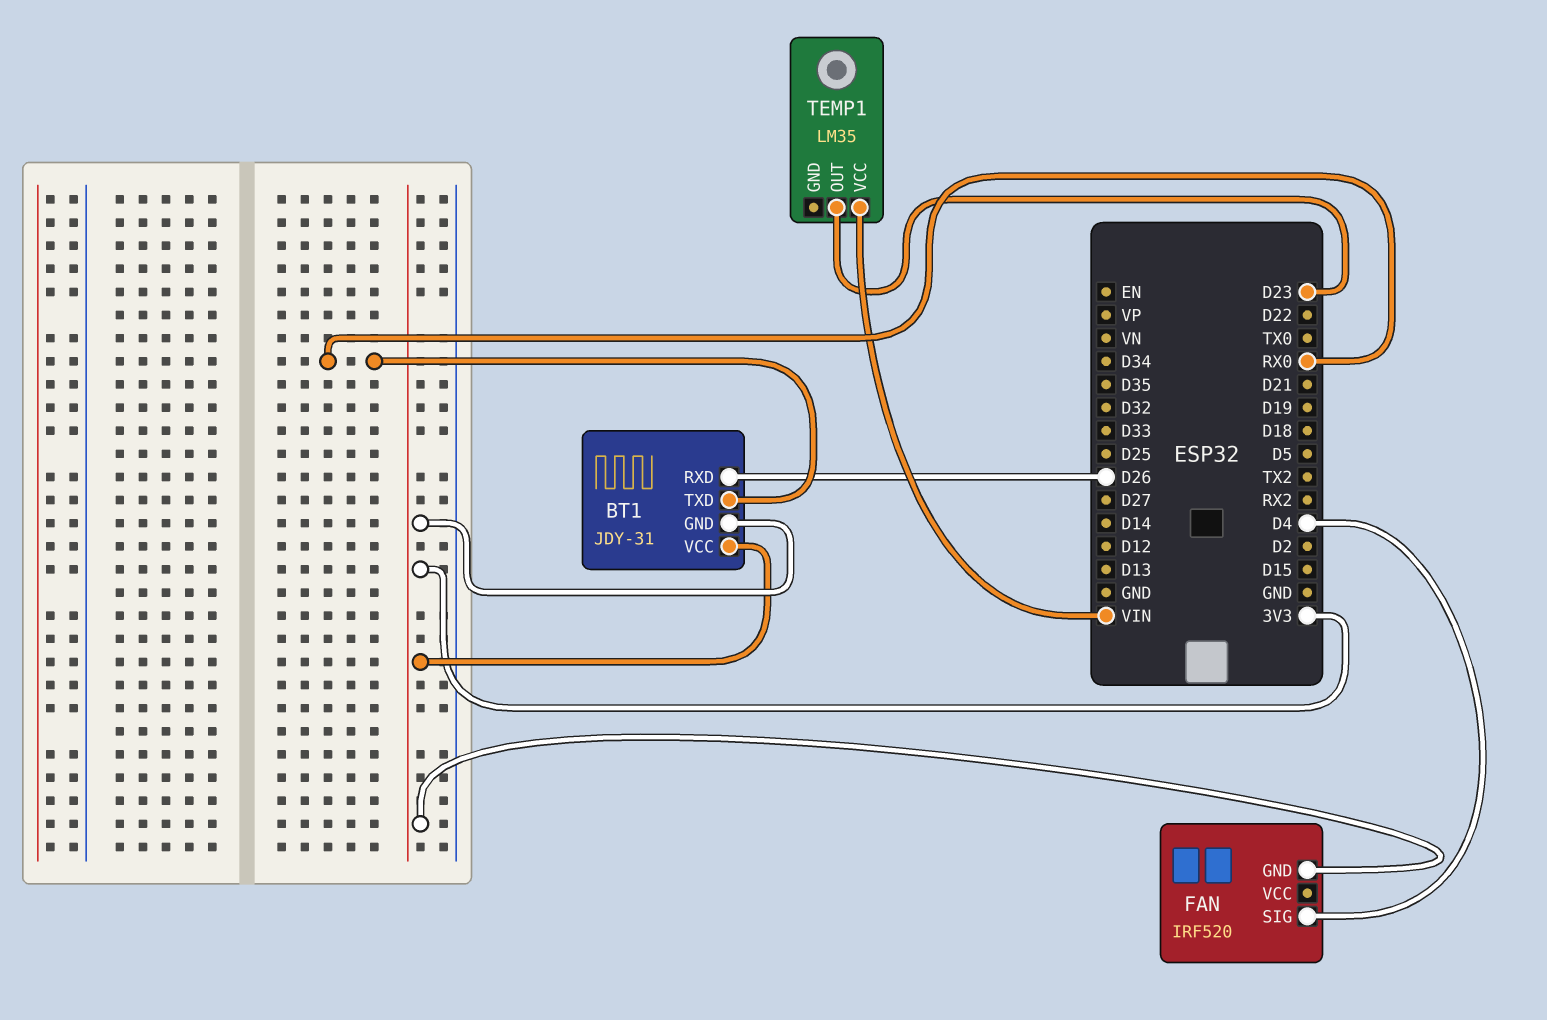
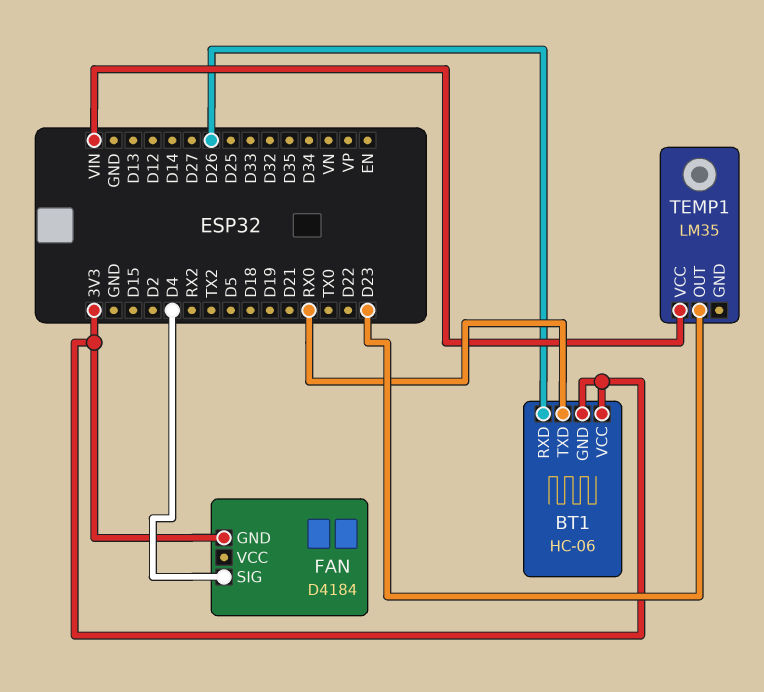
BT1: JDY-31 -> HC-06
FAN: IRF520 -> D4184

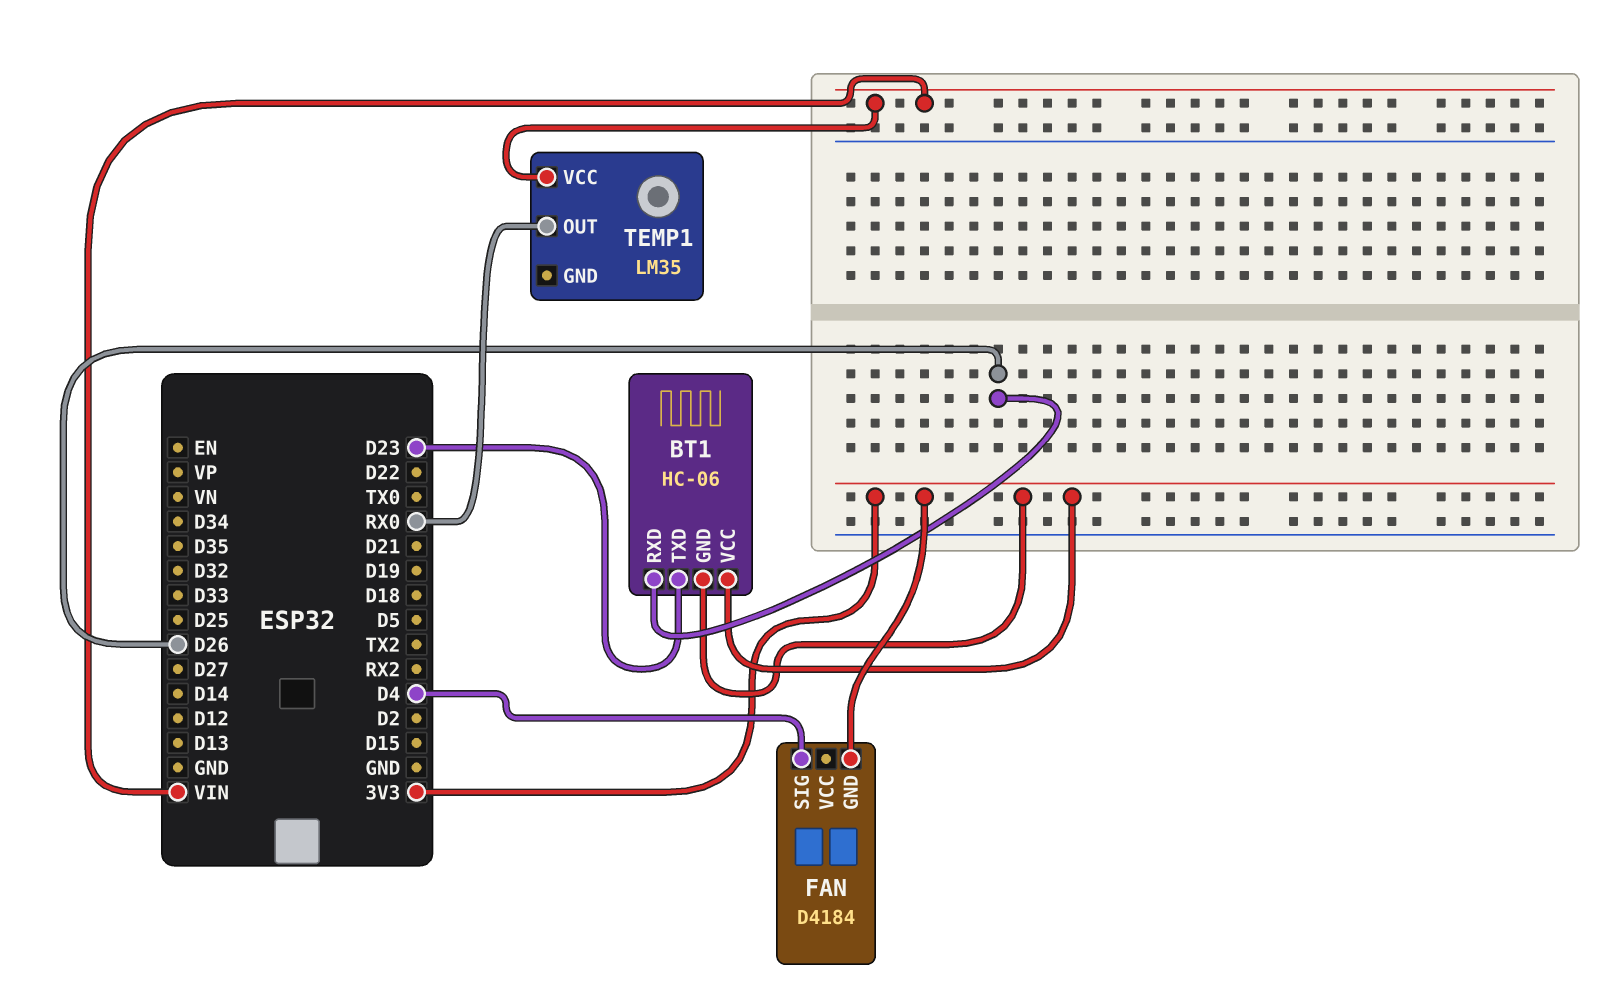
BT1 pin TXD: RX0 -> D23
TEMP1 pin OUT: D23 -> RX0

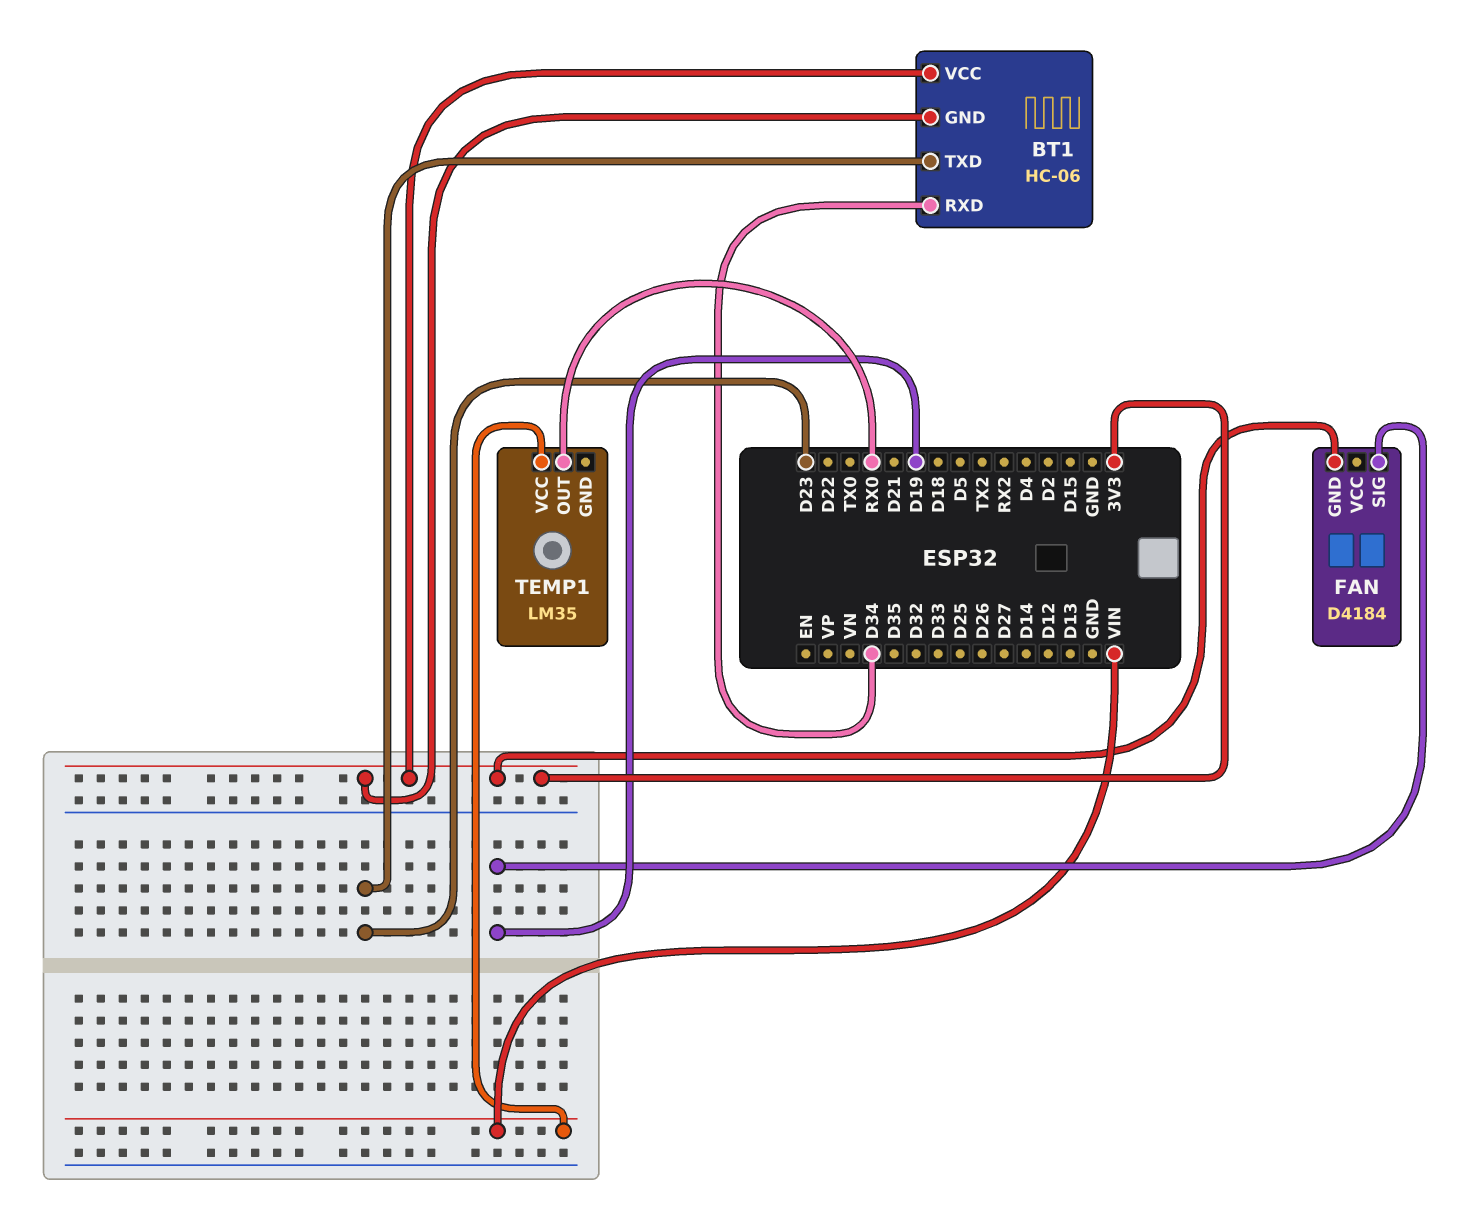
BT1 pin RXD: D26 -> D34
FAN pin SIG: D4 -> D19

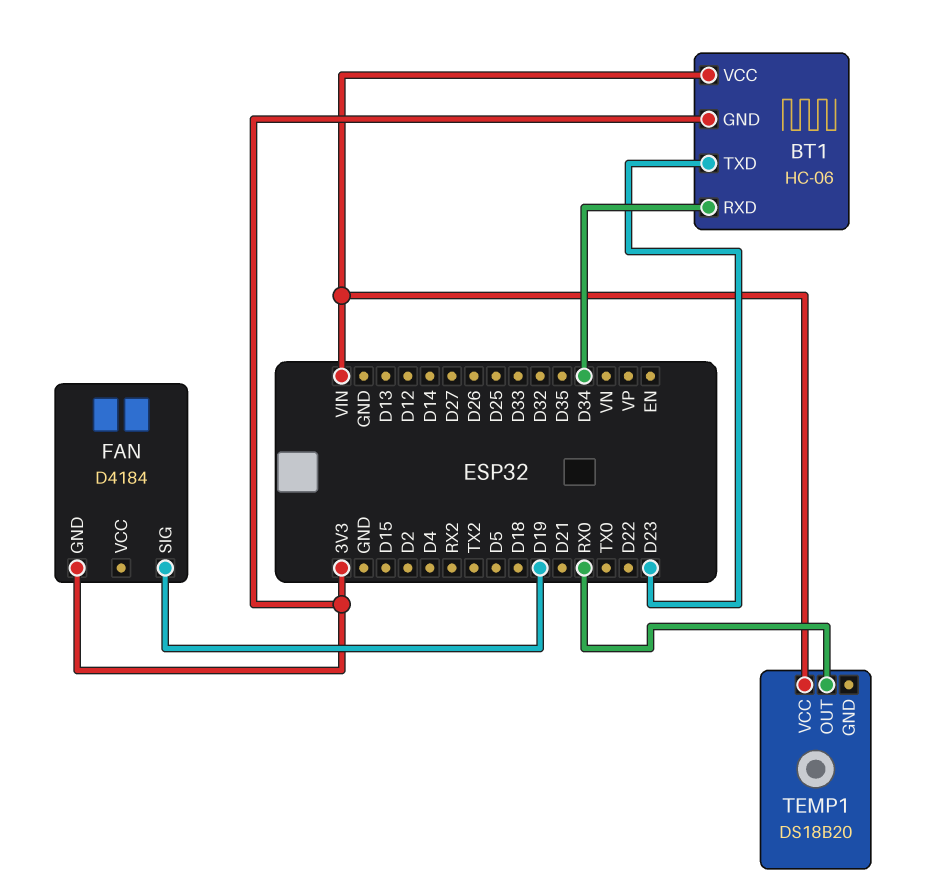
BT1 pin VCC: 3V3 -> VIN
TEMP1: LM35 -> DS18B20

